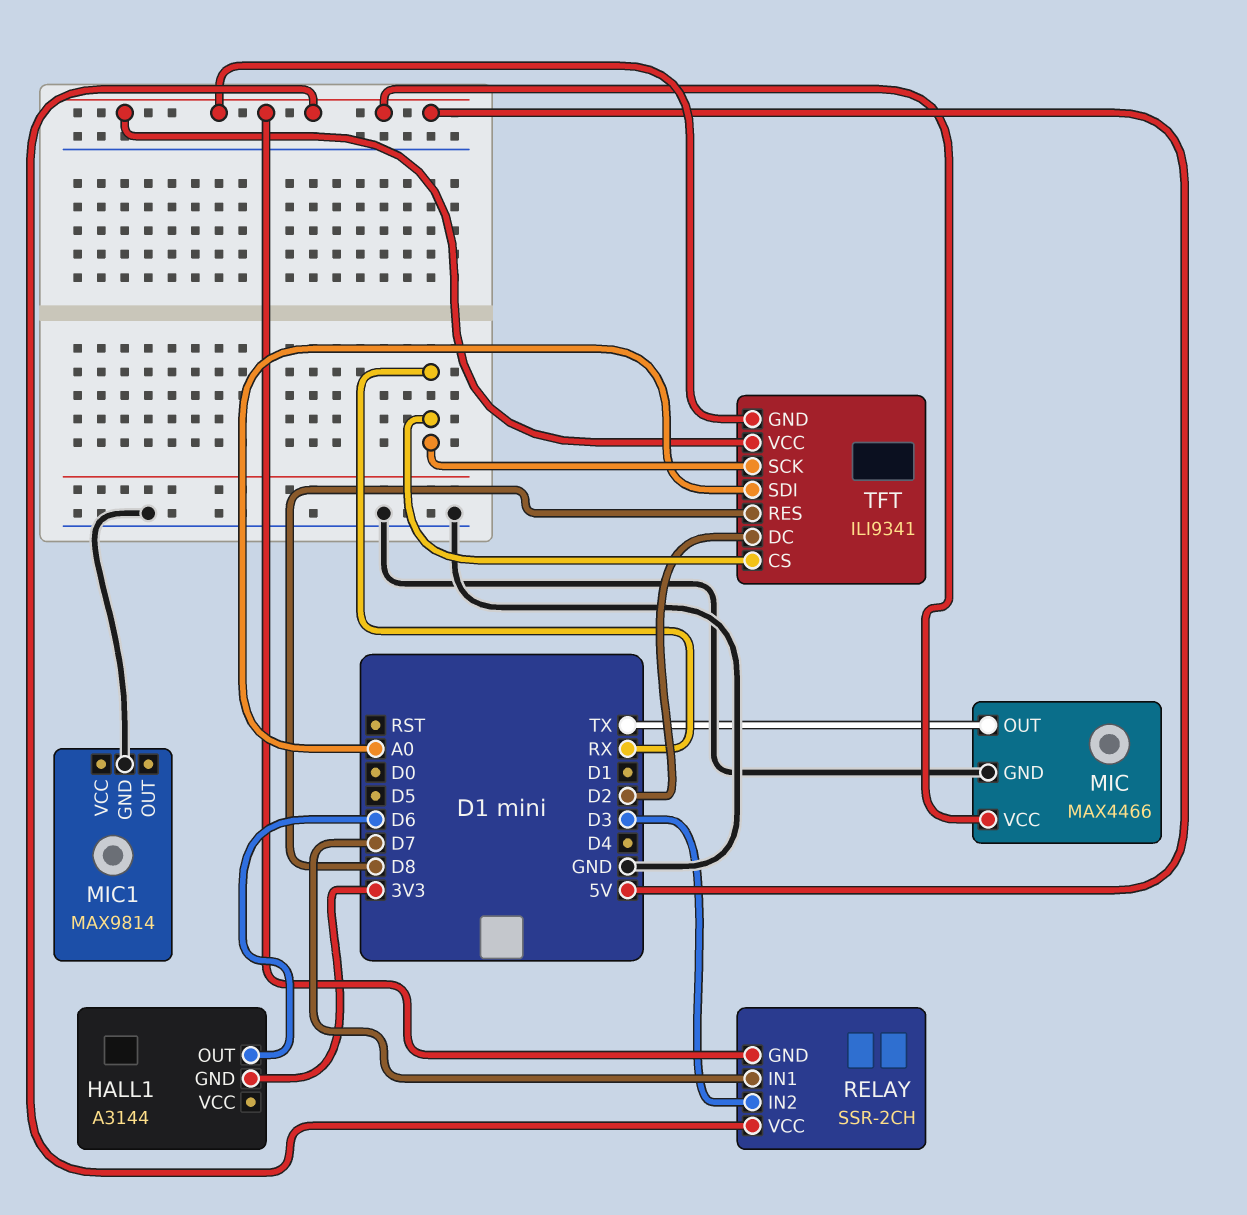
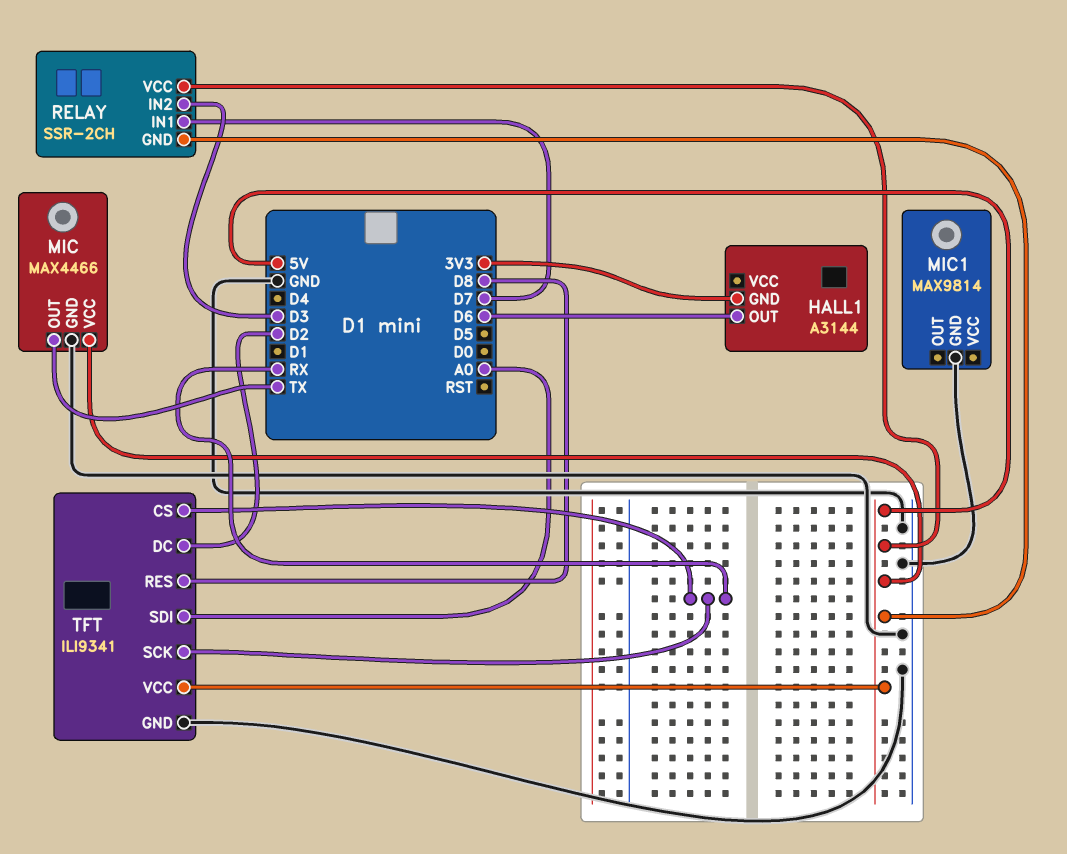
TFT pin GND: 5V -> GND

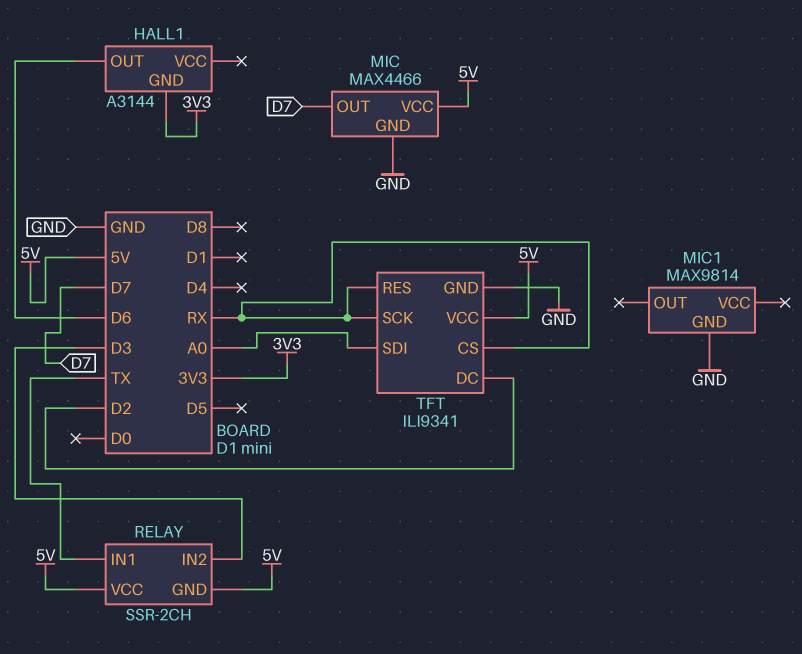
MIC pin OUT: TX -> D7
RELAY pin IN1: D7 -> TX
TFT pin RES: D8 -> RX

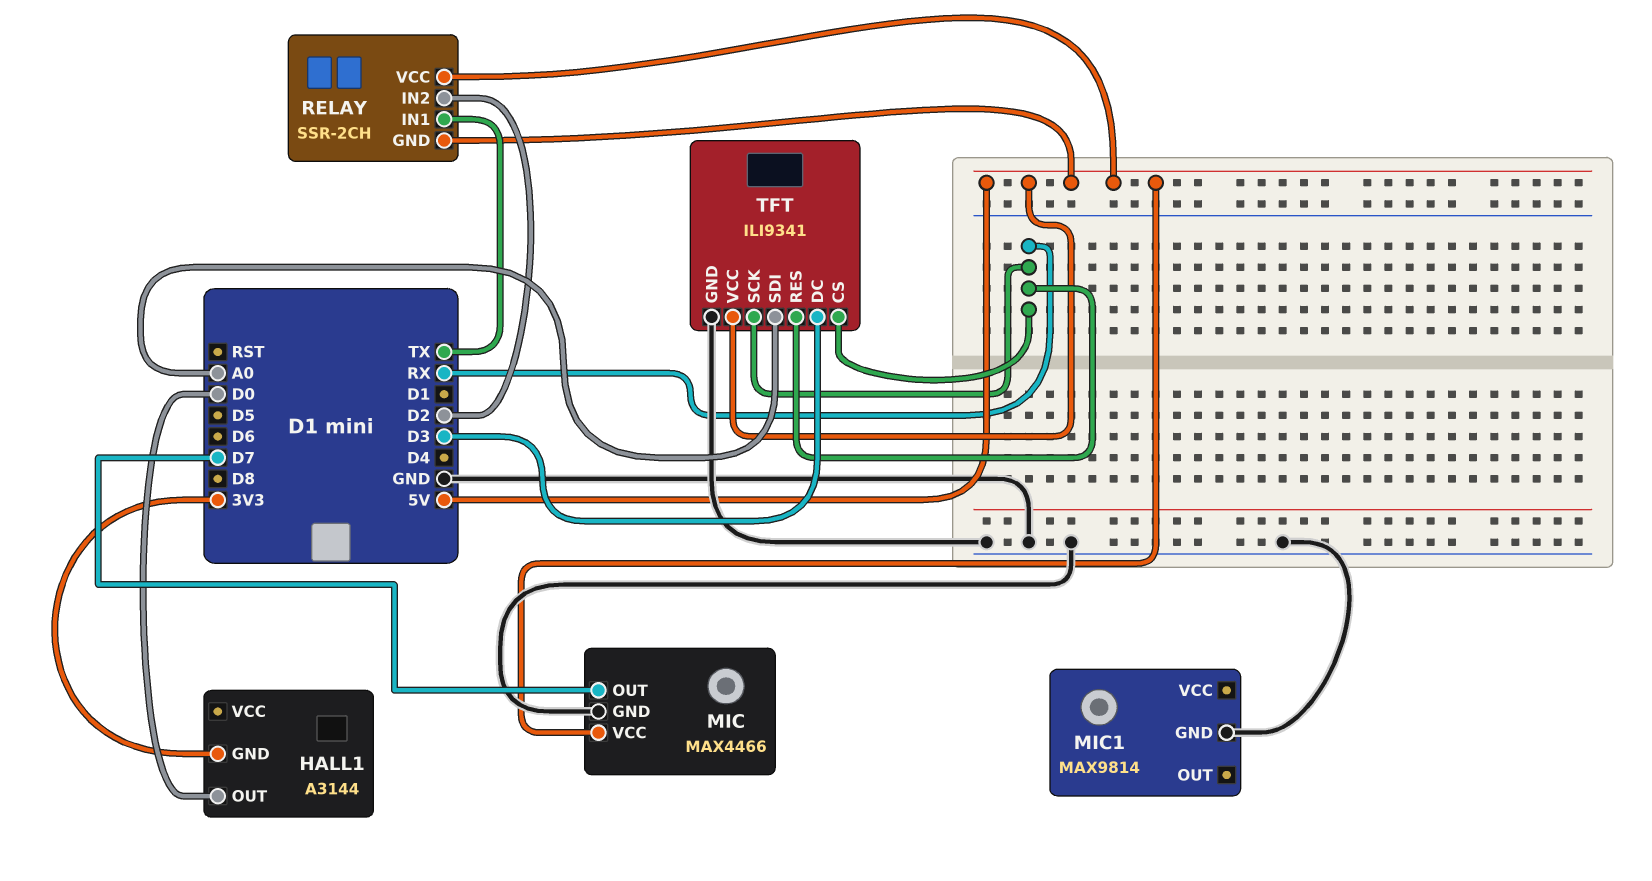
HALL1 pin OUT: D6 -> D0
RELAY pin IN2: D3 -> D2
TFT pin DC: D2 -> D3

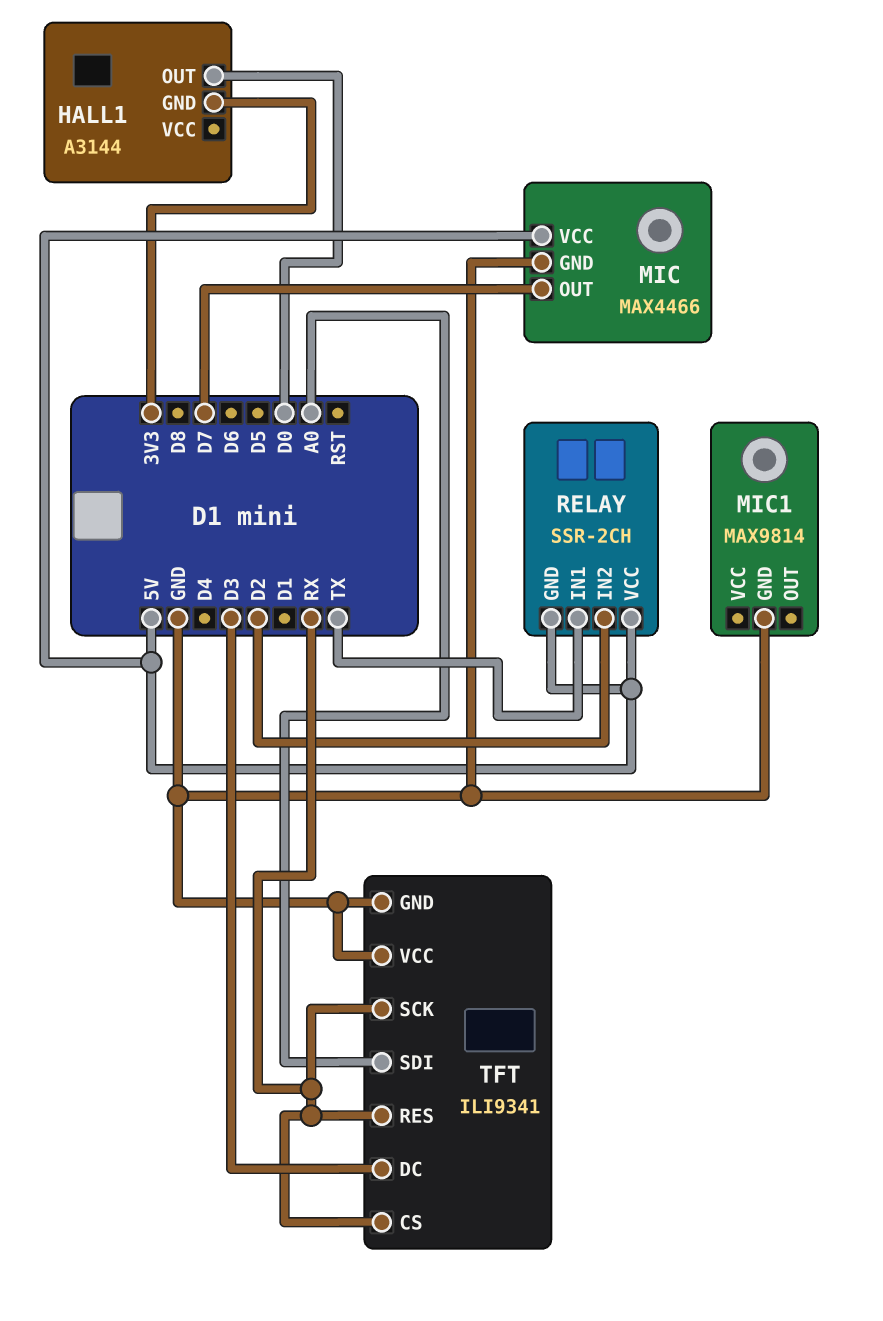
TFT pin VCC: 5V -> GND

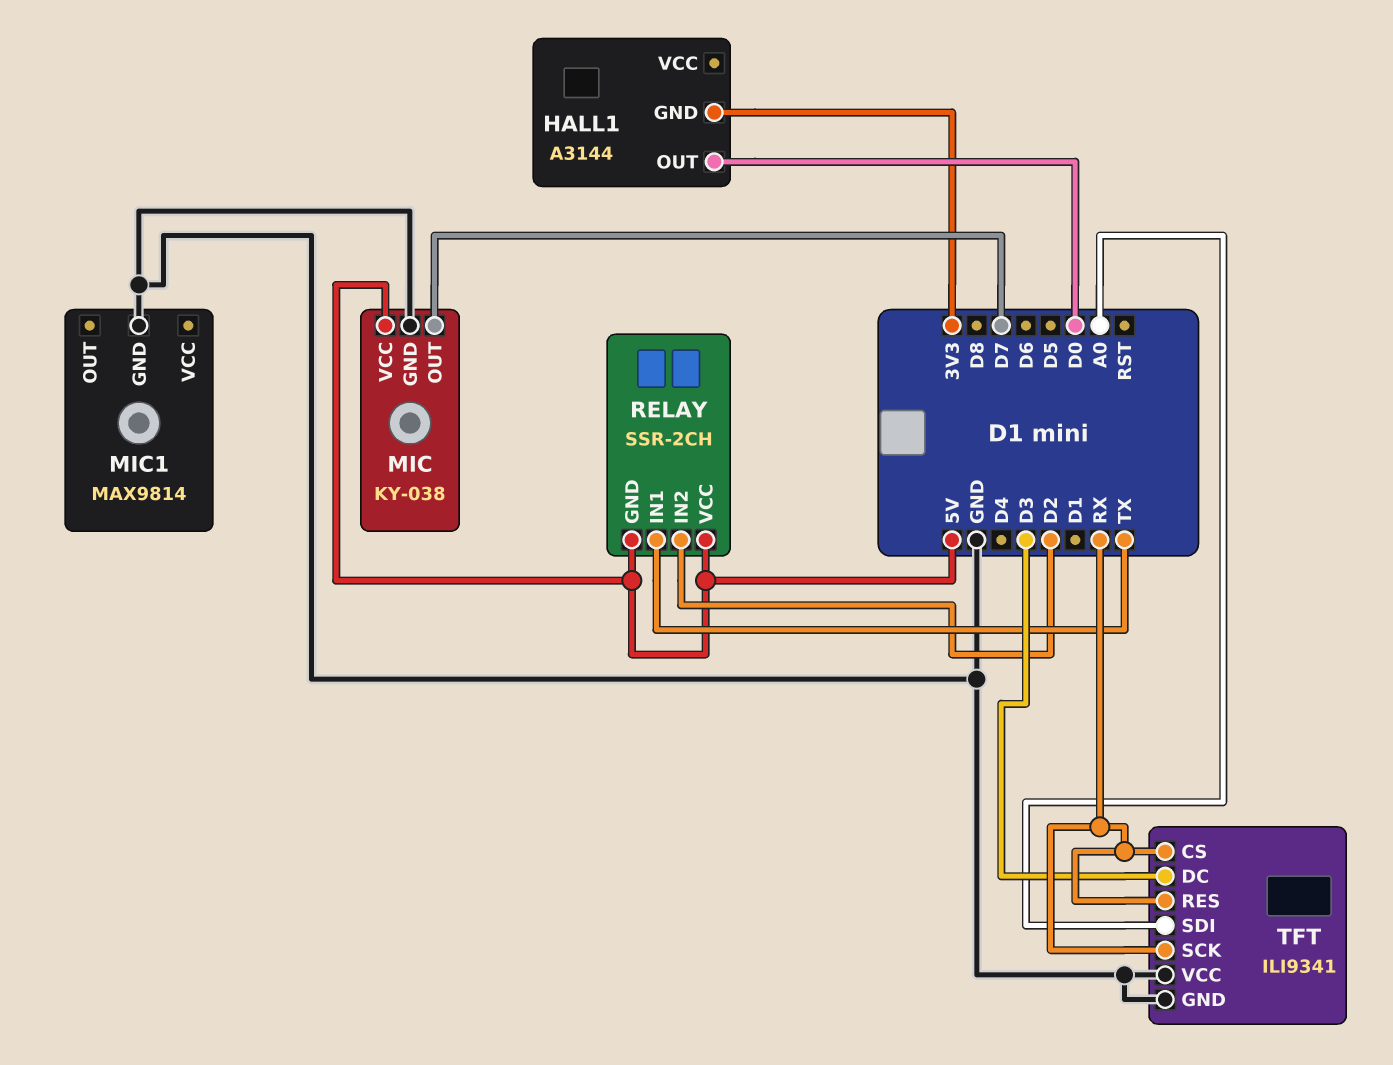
MIC: MAX4466 -> KY-038

